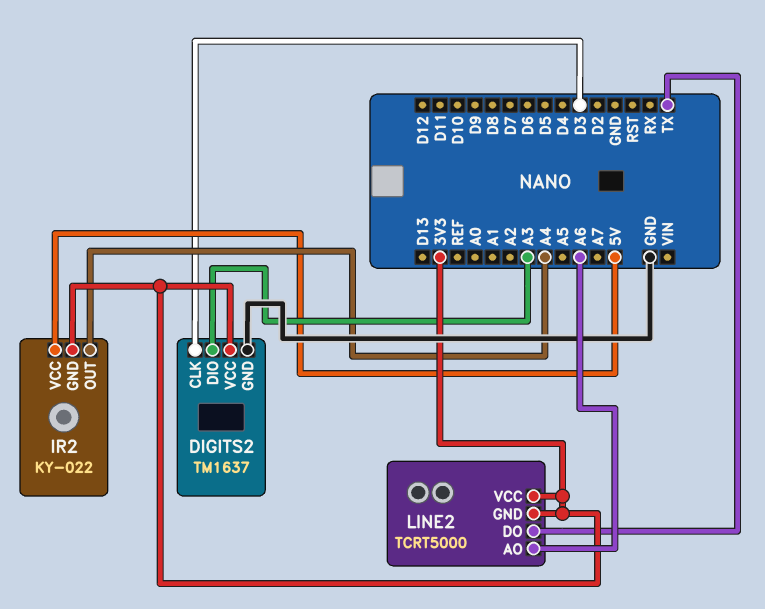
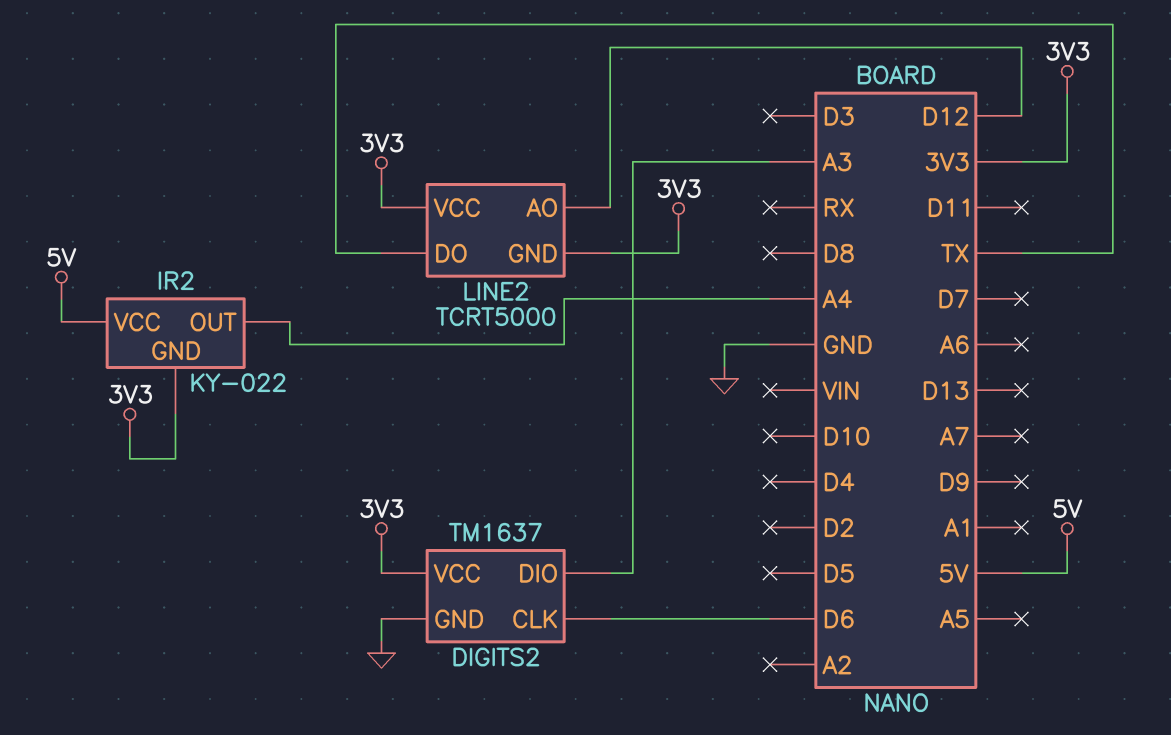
DIGITS2 pin CLK: D3 -> D6
LINE2 pin AO: A6 -> D12

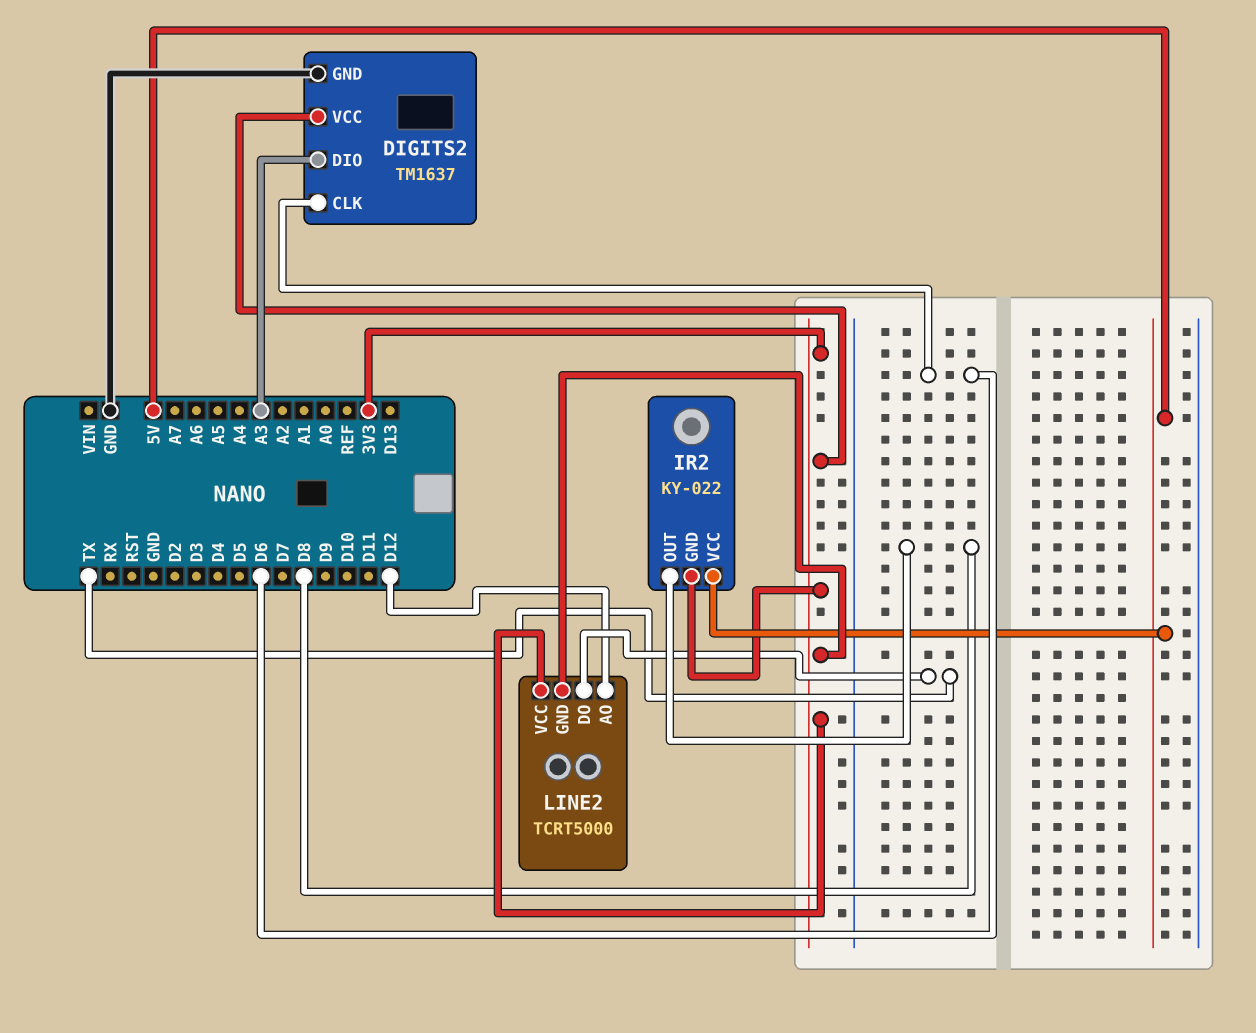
IR2 pin OUT: A4 -> D8

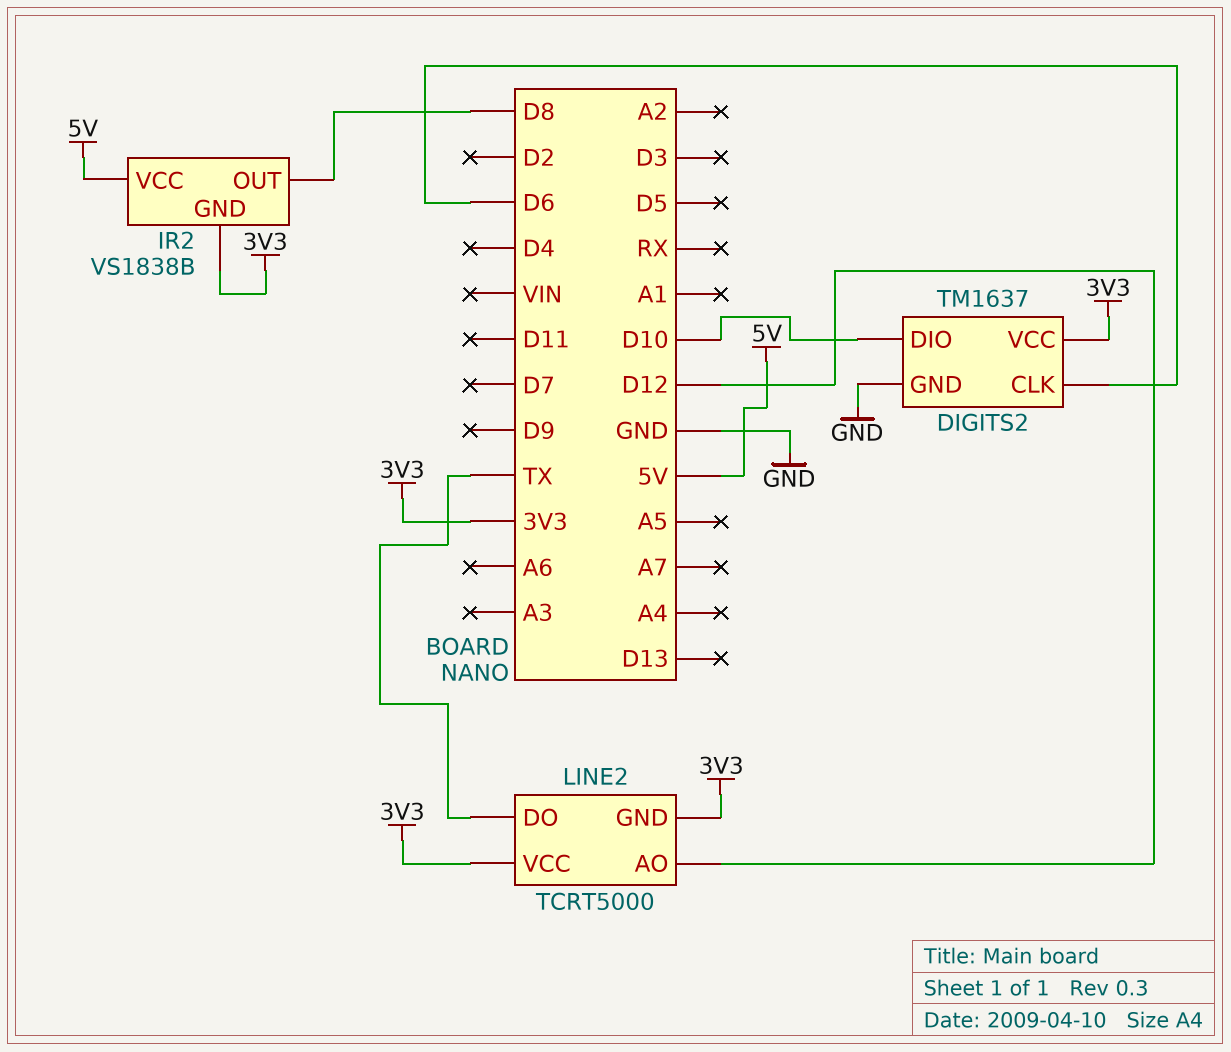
DIGITS2 pin DIO: A3 -> D10
IR2: KY-022 -> VS1838B

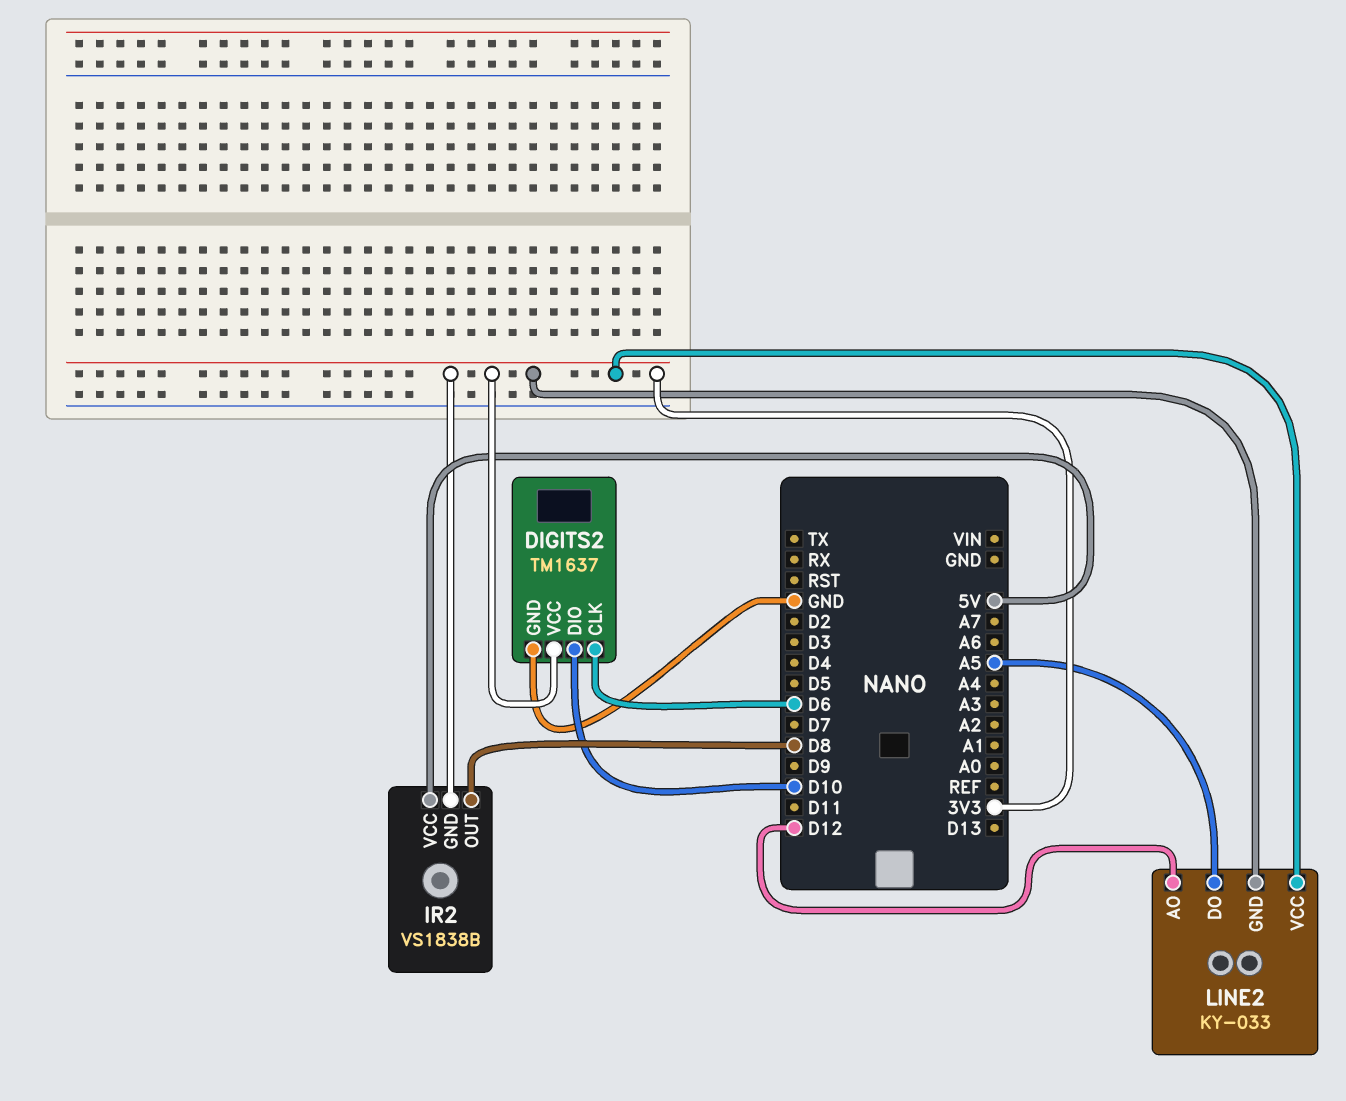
LINE2: TCRT5000 -> KY-033
LINE2 pin DO: TX -> A5

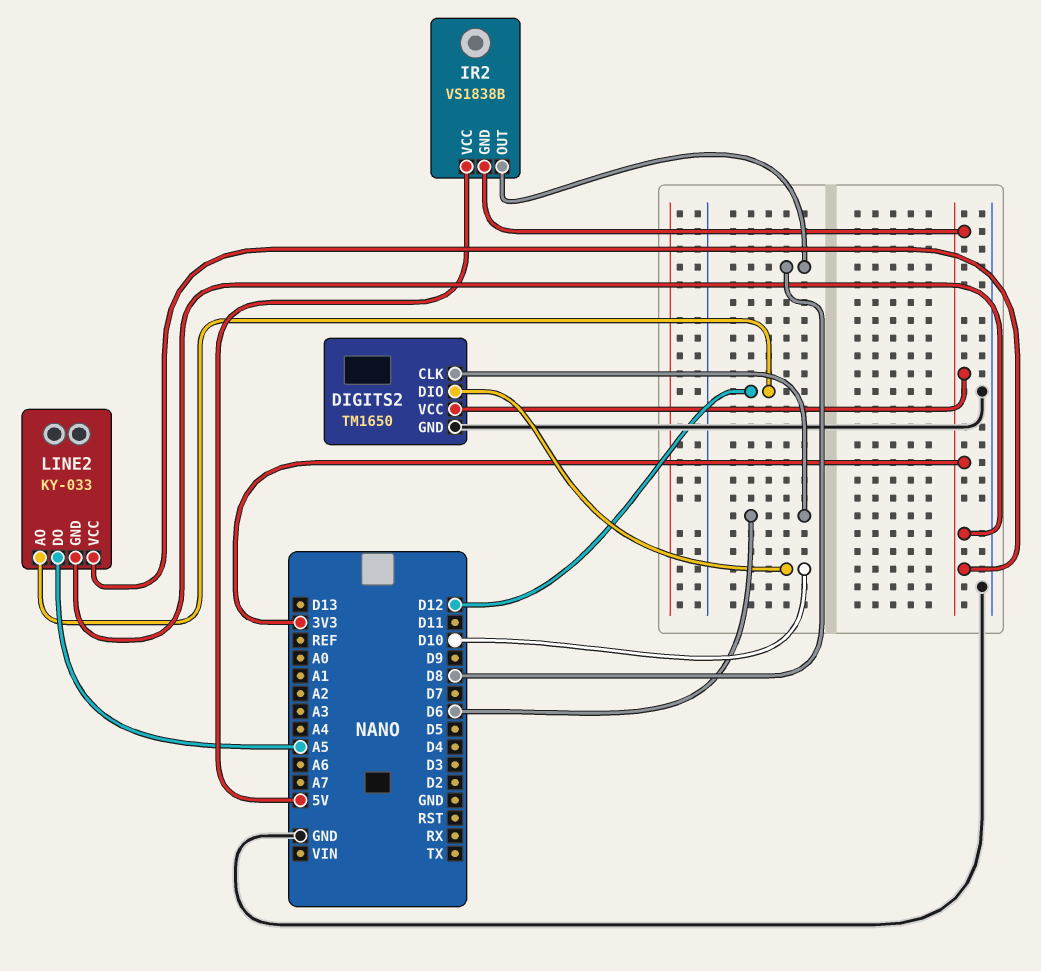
DIGITS2: TM1637 -> TM1650

